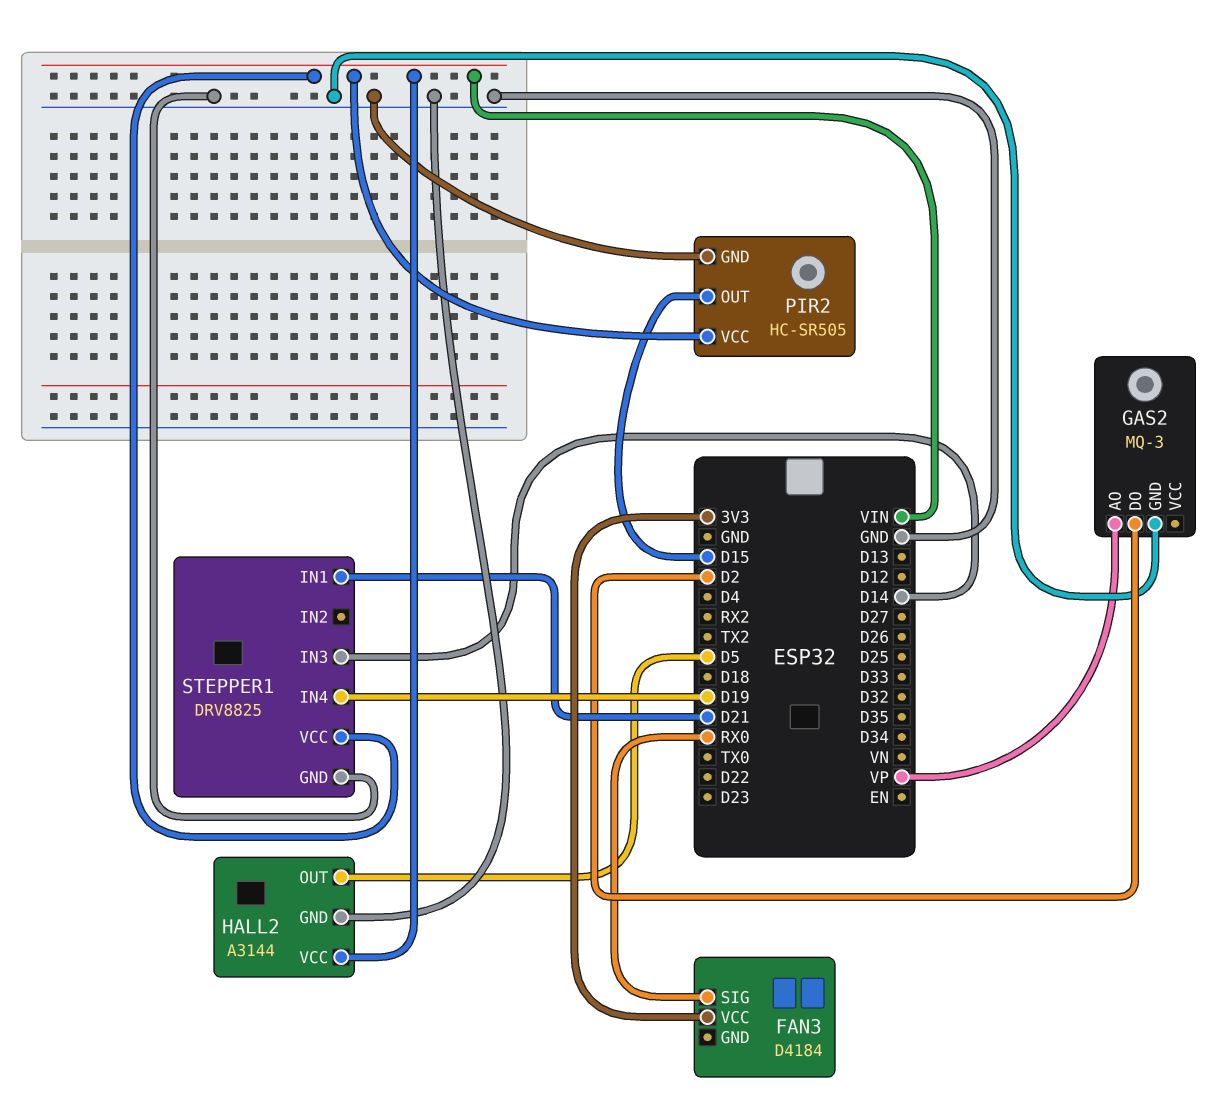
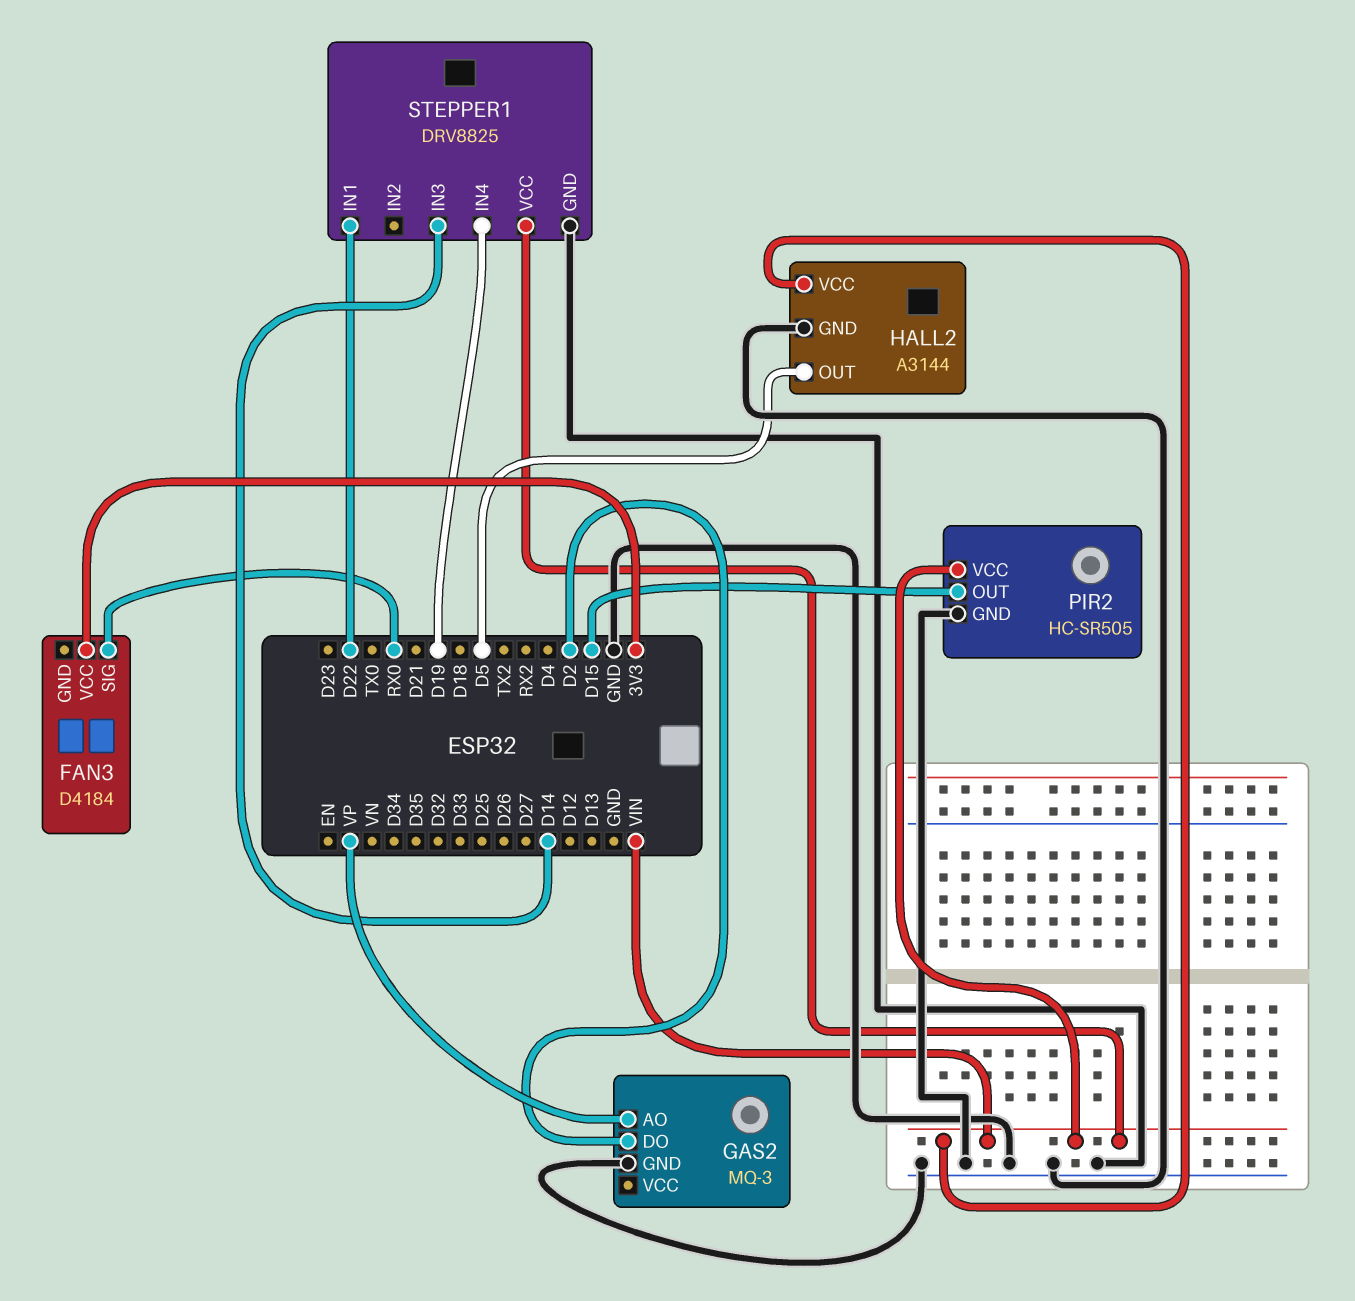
STEPPER1 pin IN1: D21 -> D22

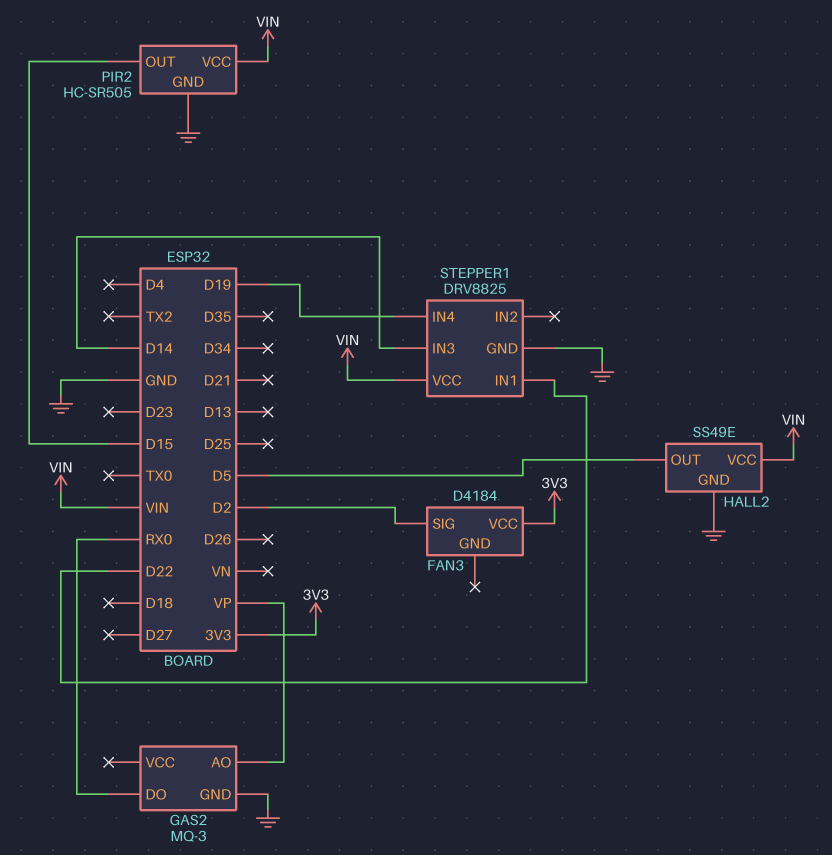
FAN3 pin SIG: RX0 -> D2
GAS2 pin DO: D2 -> RX0
HALL2: A3144 -> SS49E

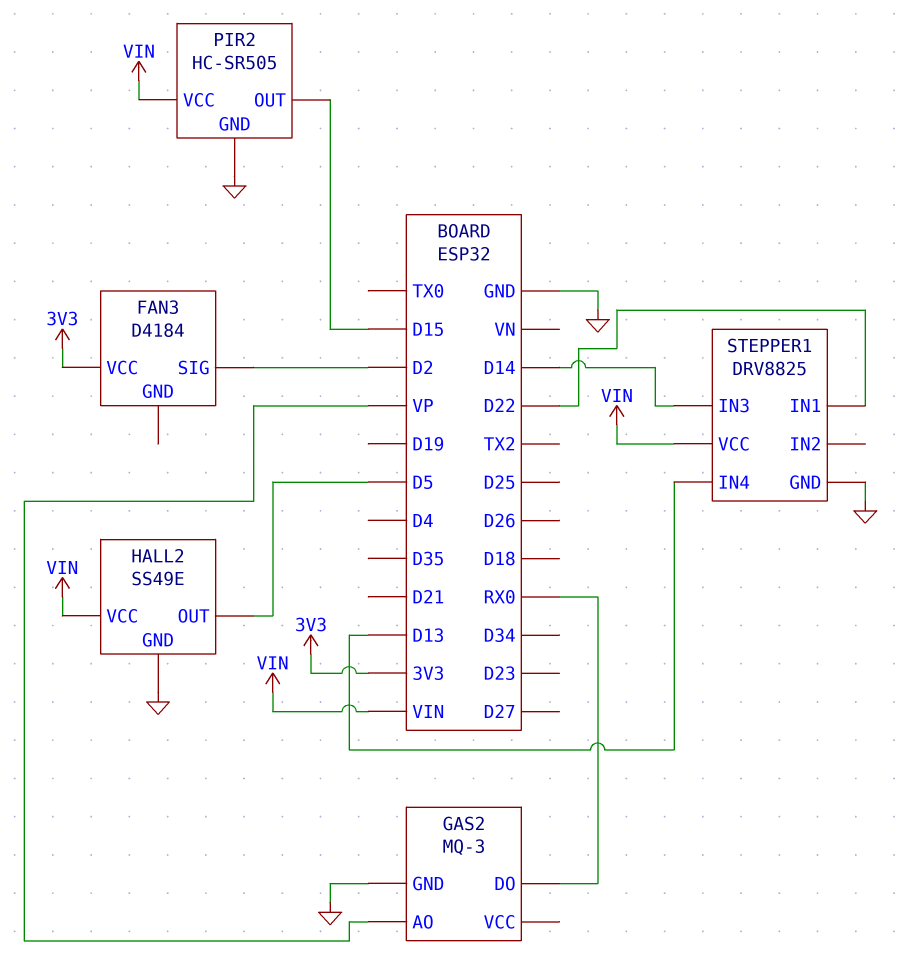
STEPPER1 pin IN4: D19 -> D13

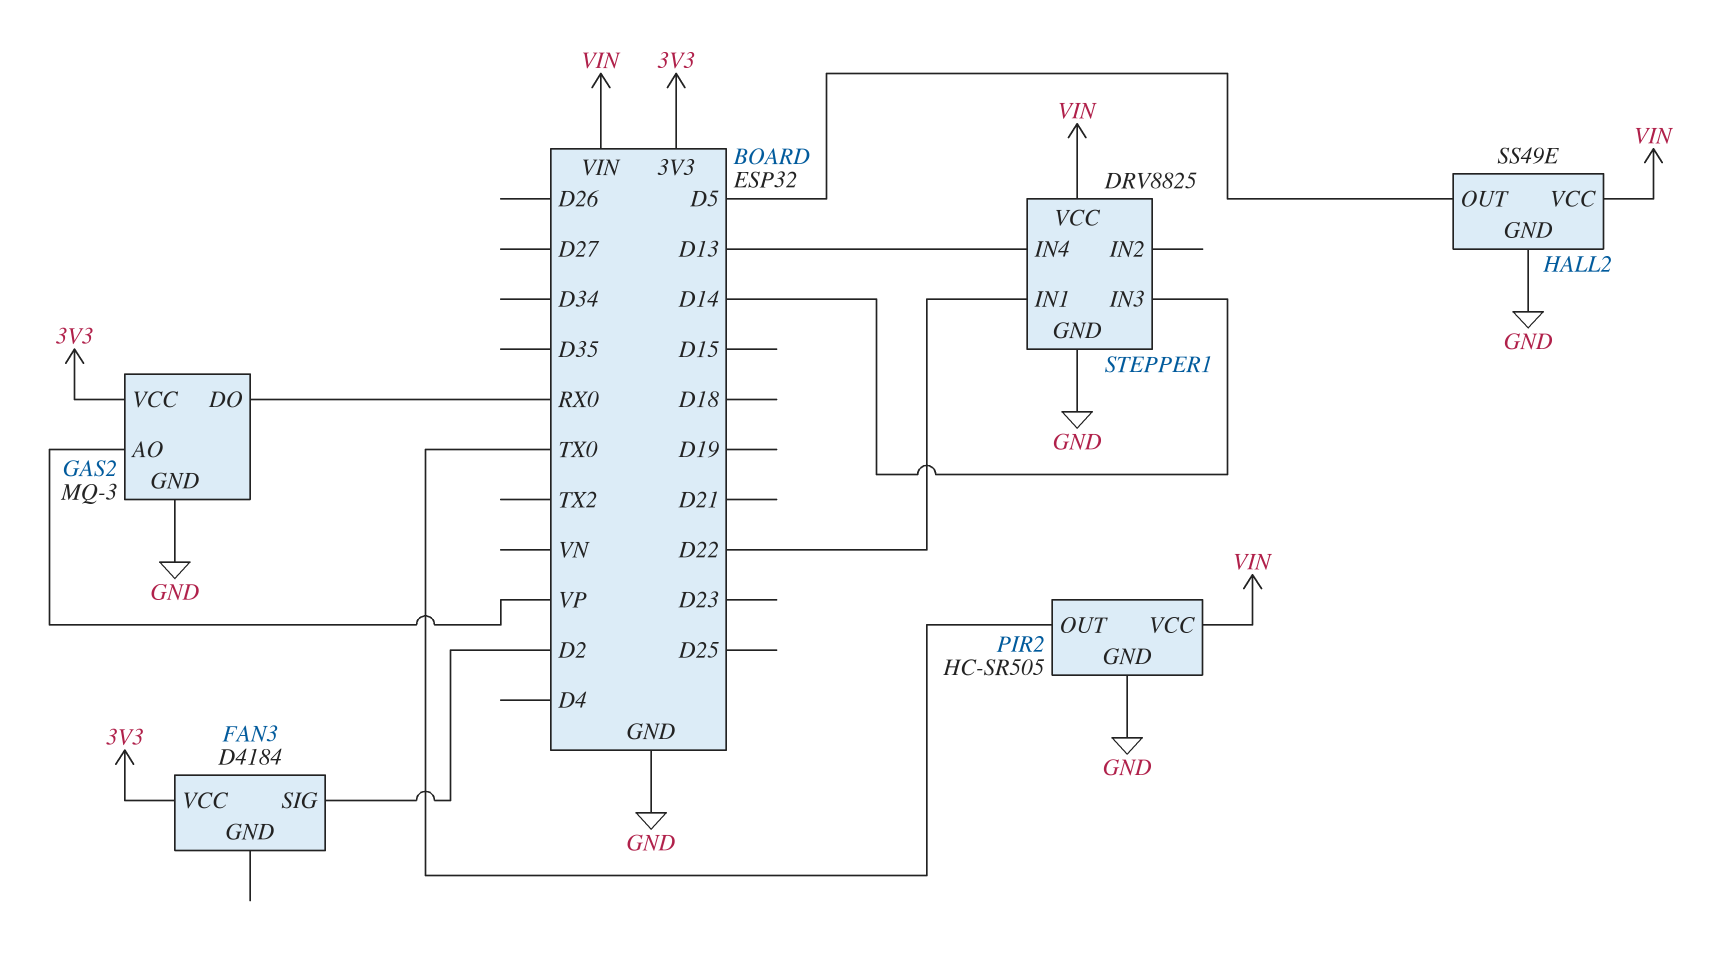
GAS2 pin VCC: none -> 3V3
PIR2 pin OUT: D15 -> TX0

